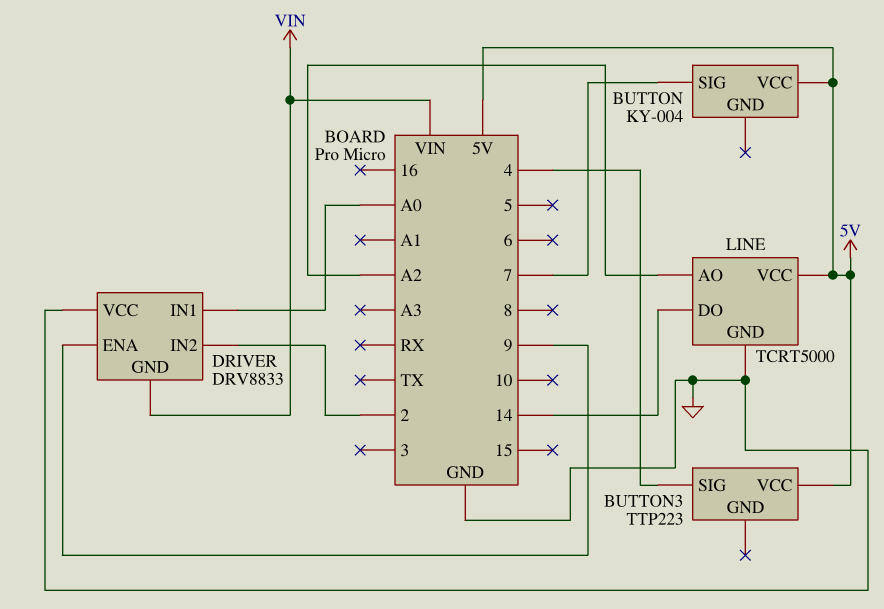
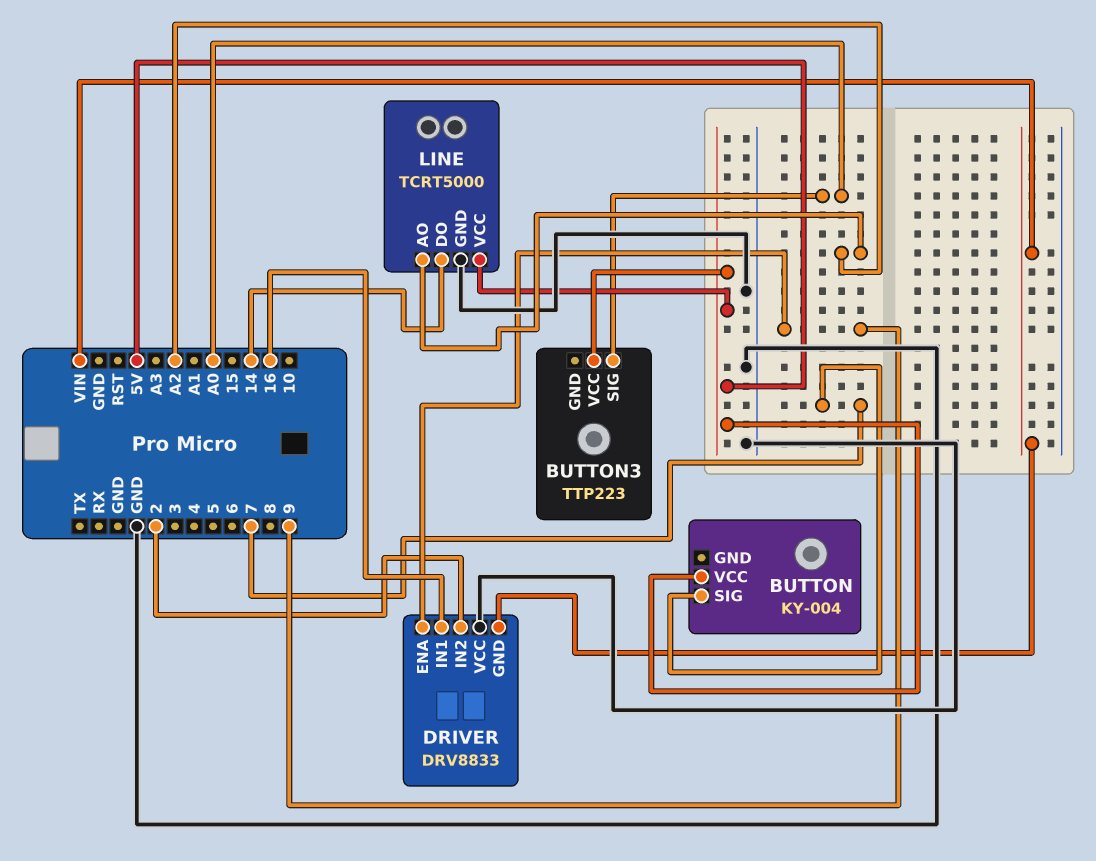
BUTTON3 pin SIG: 4 -> A0
DRIVER pin IN1: A0 -> 16

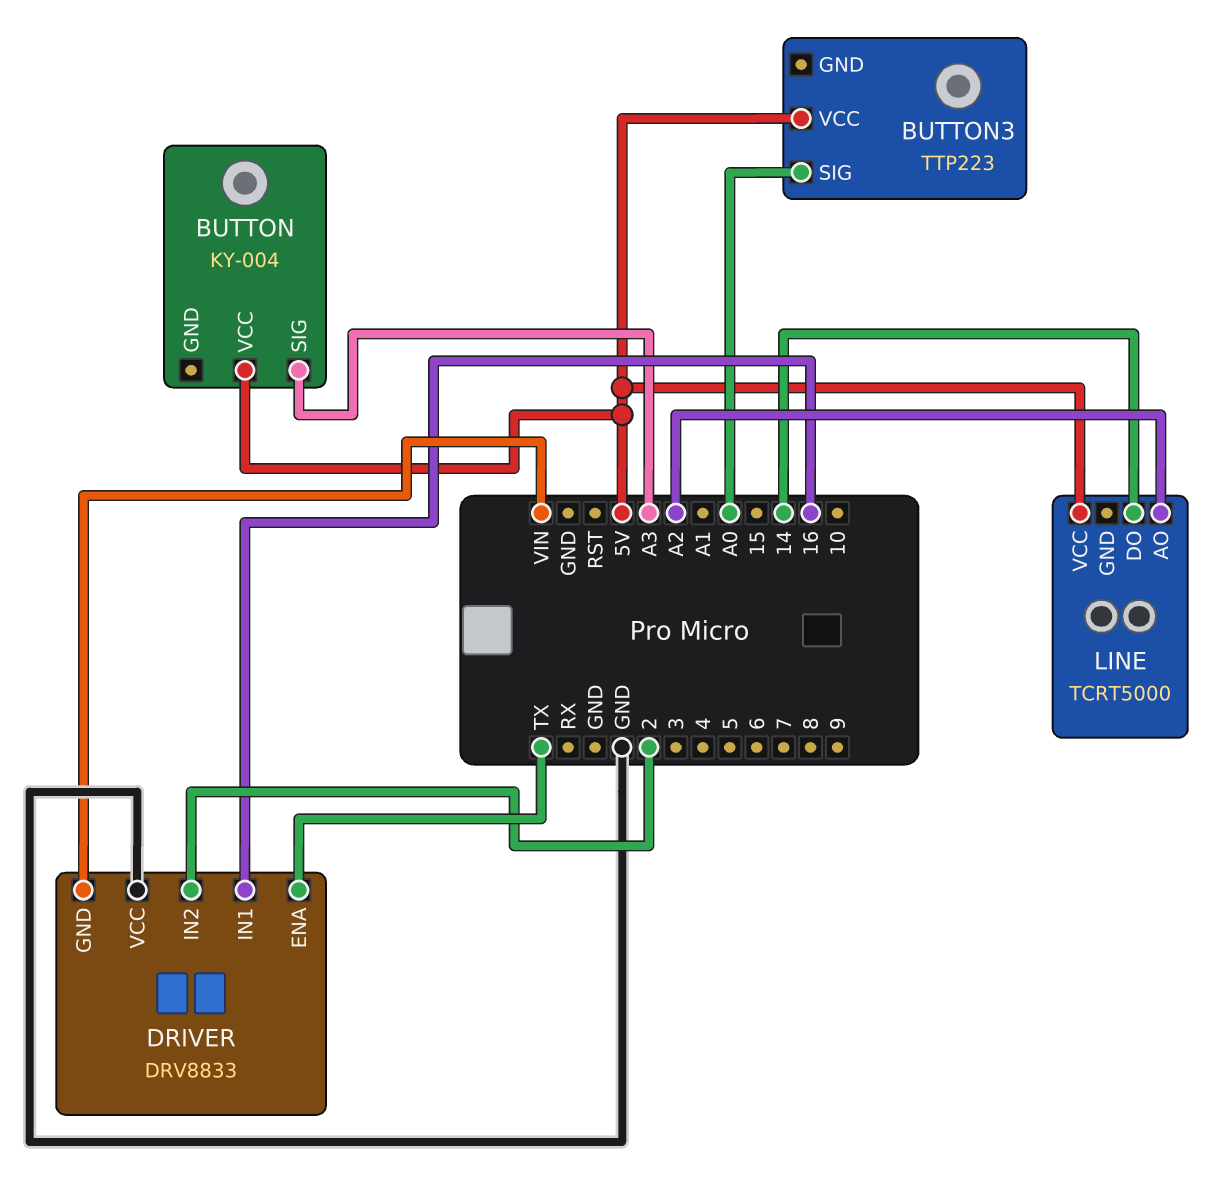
BUTTON pin SIG: 7 -> A3
DRIVER pin ENA: 9 -> TX
LINE pin GND: GND -> none

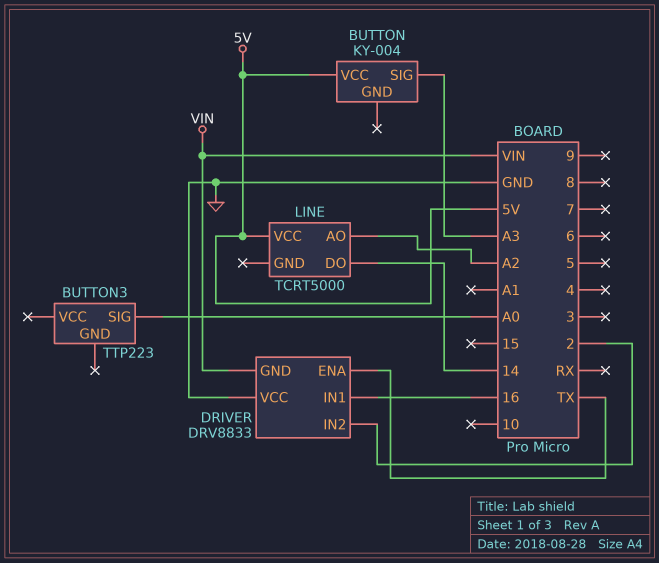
BUTTON3 pin VCC: 5V -> none

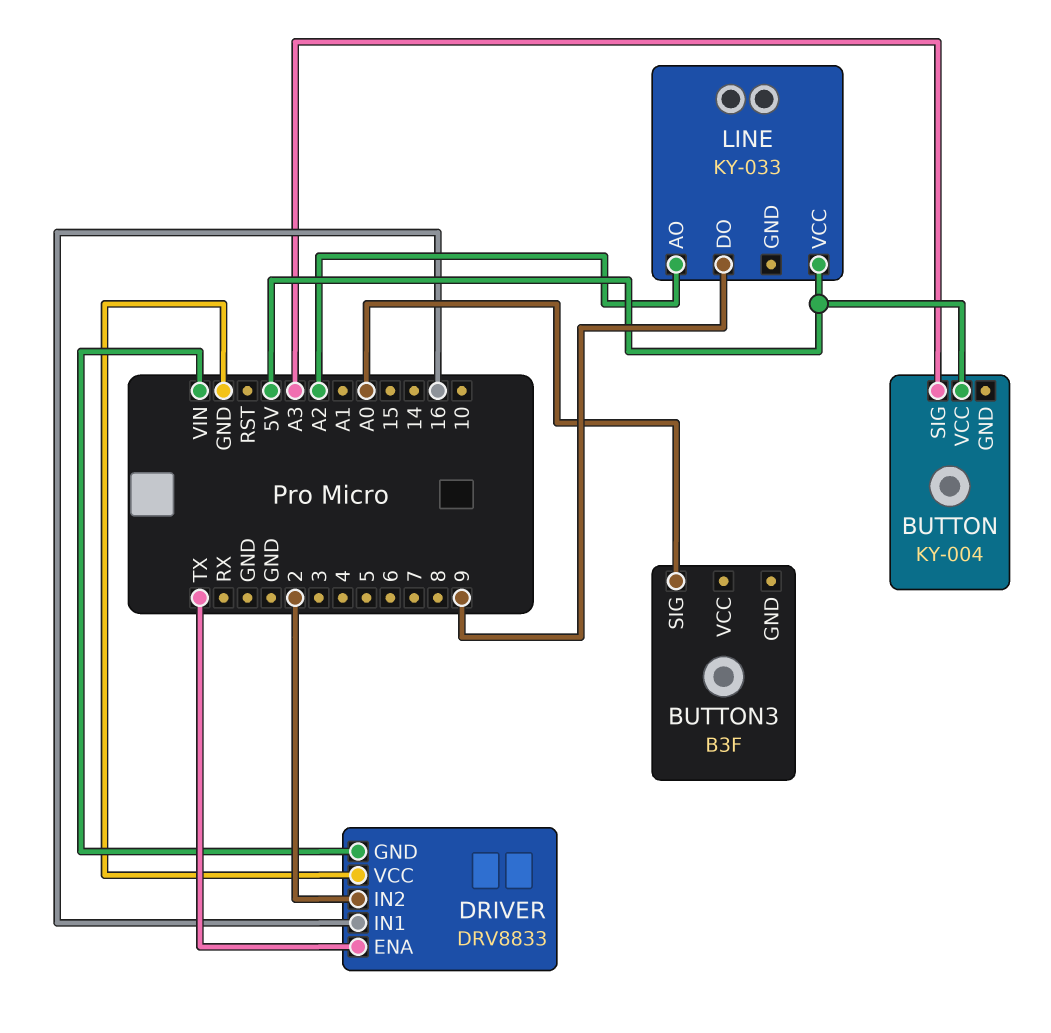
BUTTON3: TTP223 -> B3F
LINE: TCRT5000 -> KY-033
LINE pin DO: 14 -> 9

